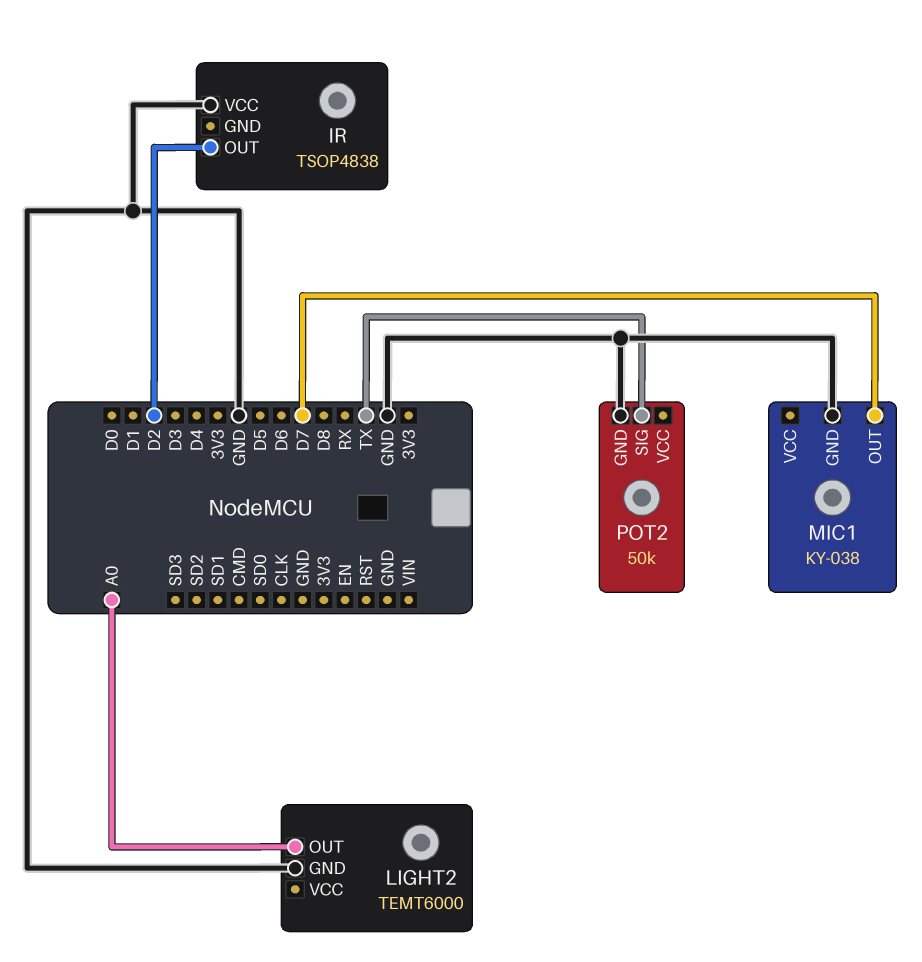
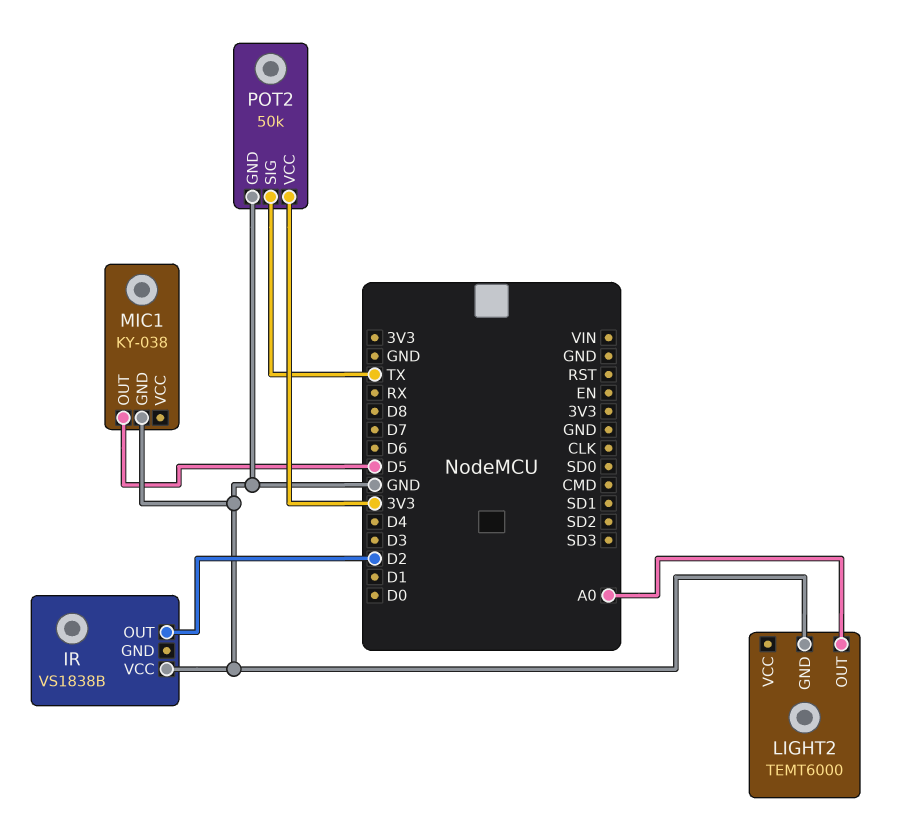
IR: TSOP4838 -> VS1838B
MIC1 pin OUT: D7 -> D5
POT2 pin VCC: none -> 3V3

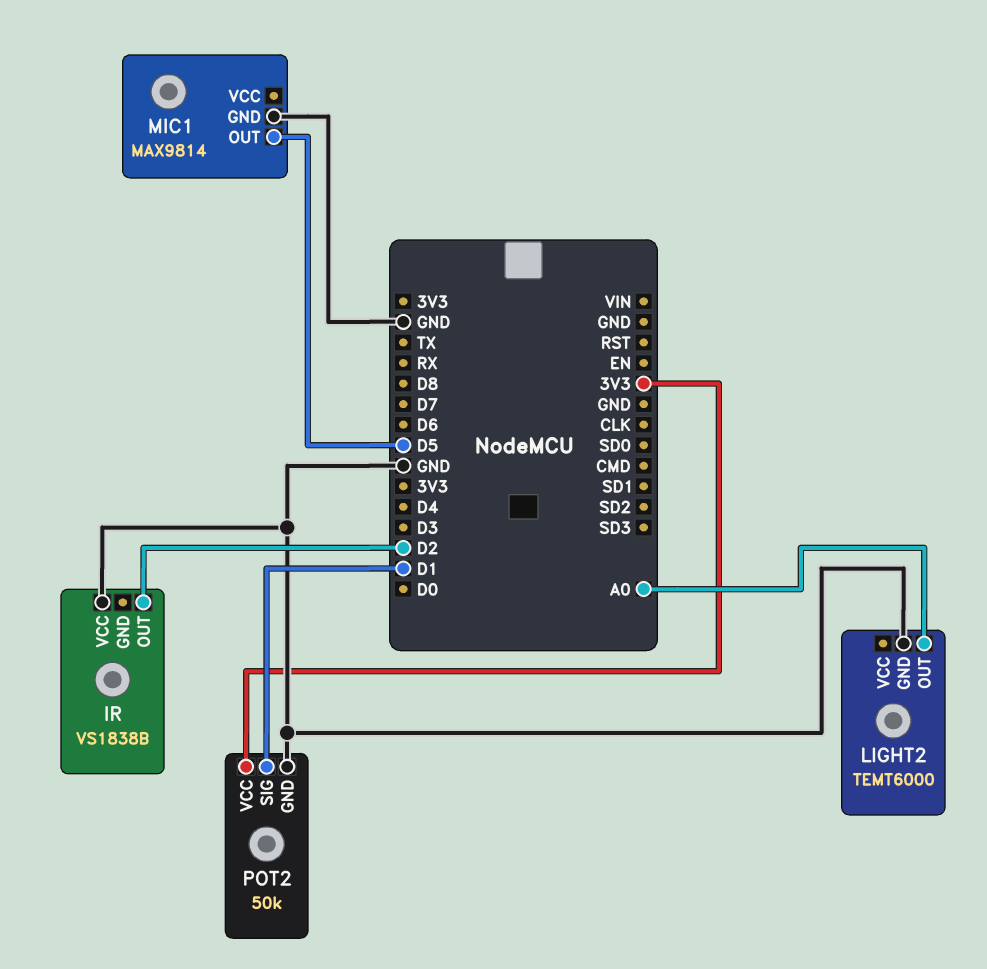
MIC1: KY-038 -> MAX9814
POT2 pin SIG: TX -> D1

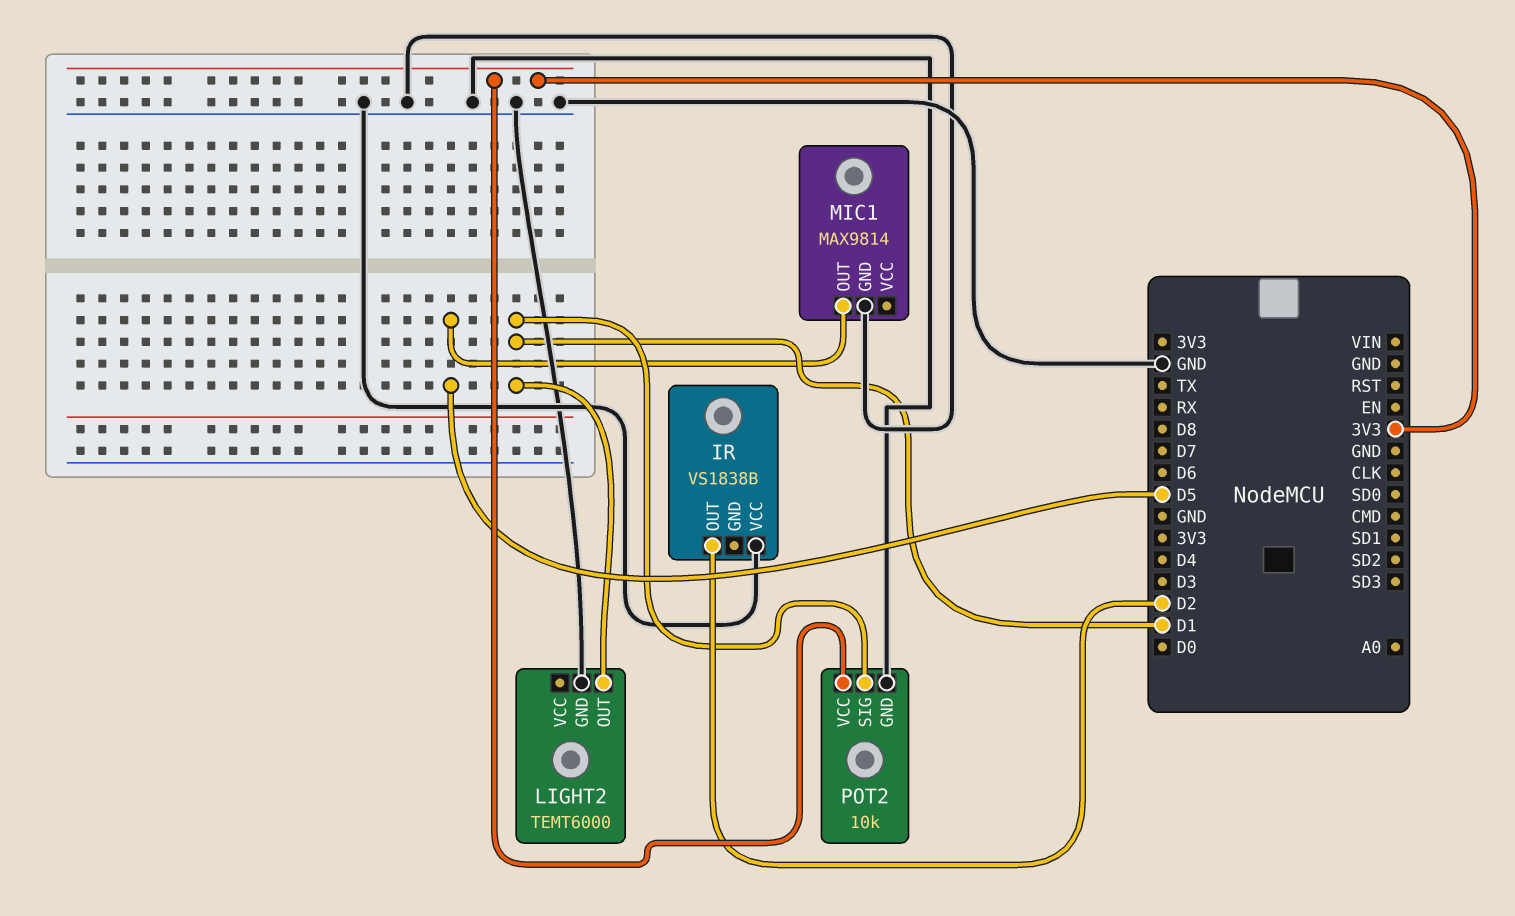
LIGHT2 pin OUT: A0 -> D1
POT2: 50k -> 10k

